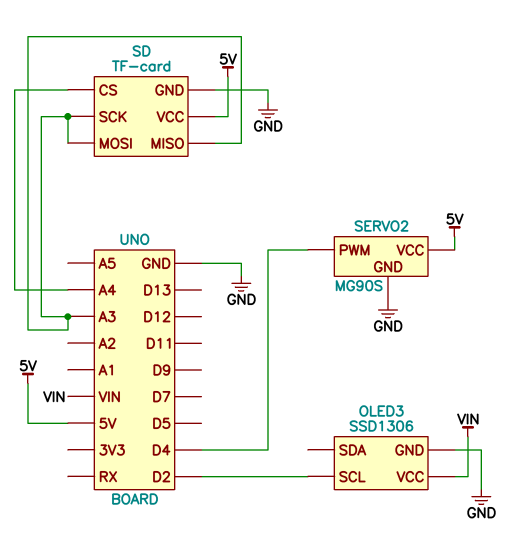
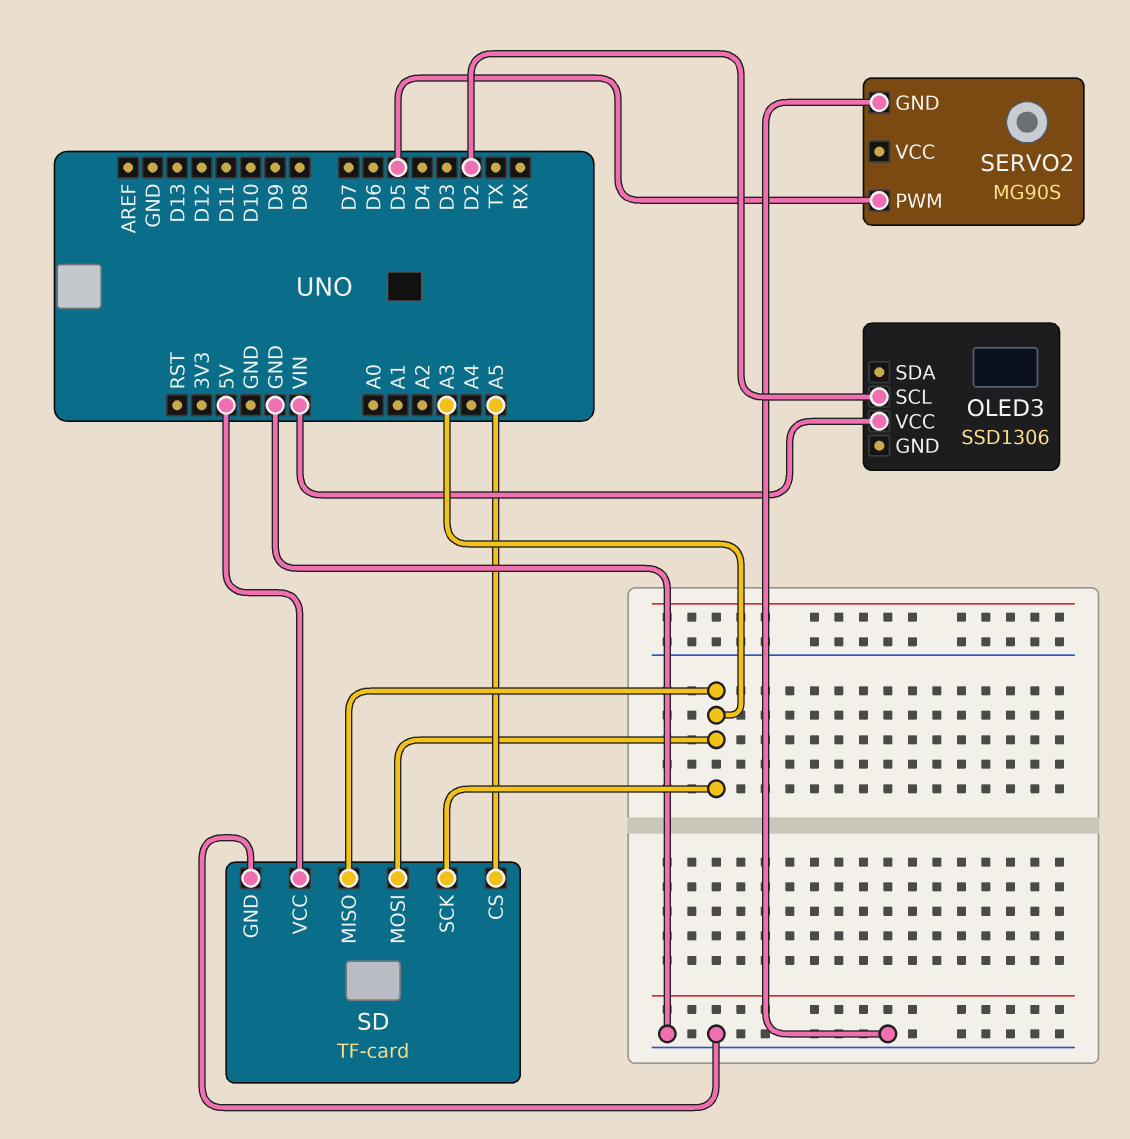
OLED3 pin GND: GND -> none
SD pin CS: A4 -> A5
SERVO2 pin PWM: D4 -> D5
SERVO2 pin VCC: 5V -> none

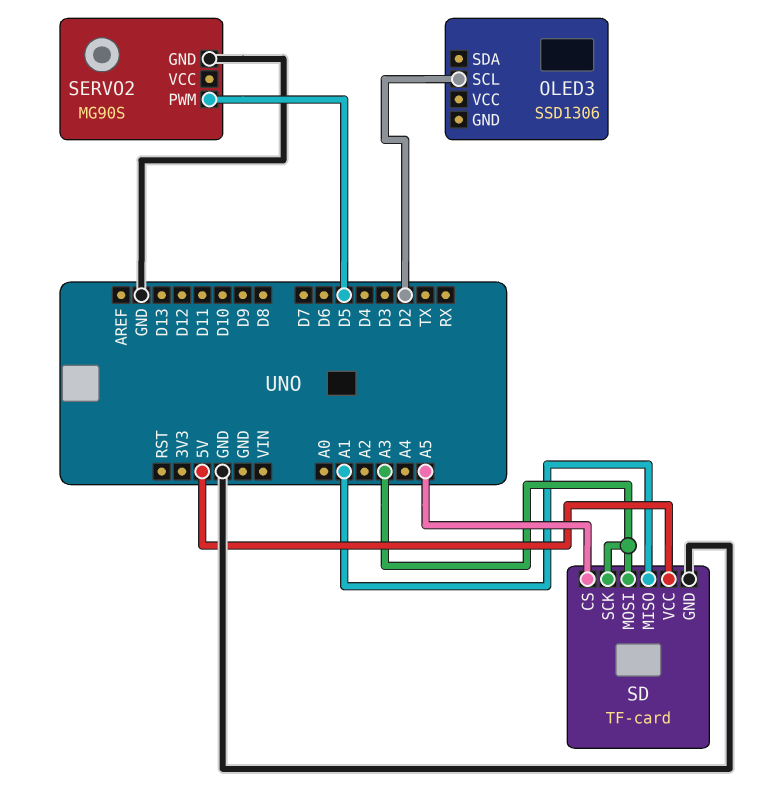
OLED3 pin VCC: VIN -> none
SD pin MISO: A3 -> A1

